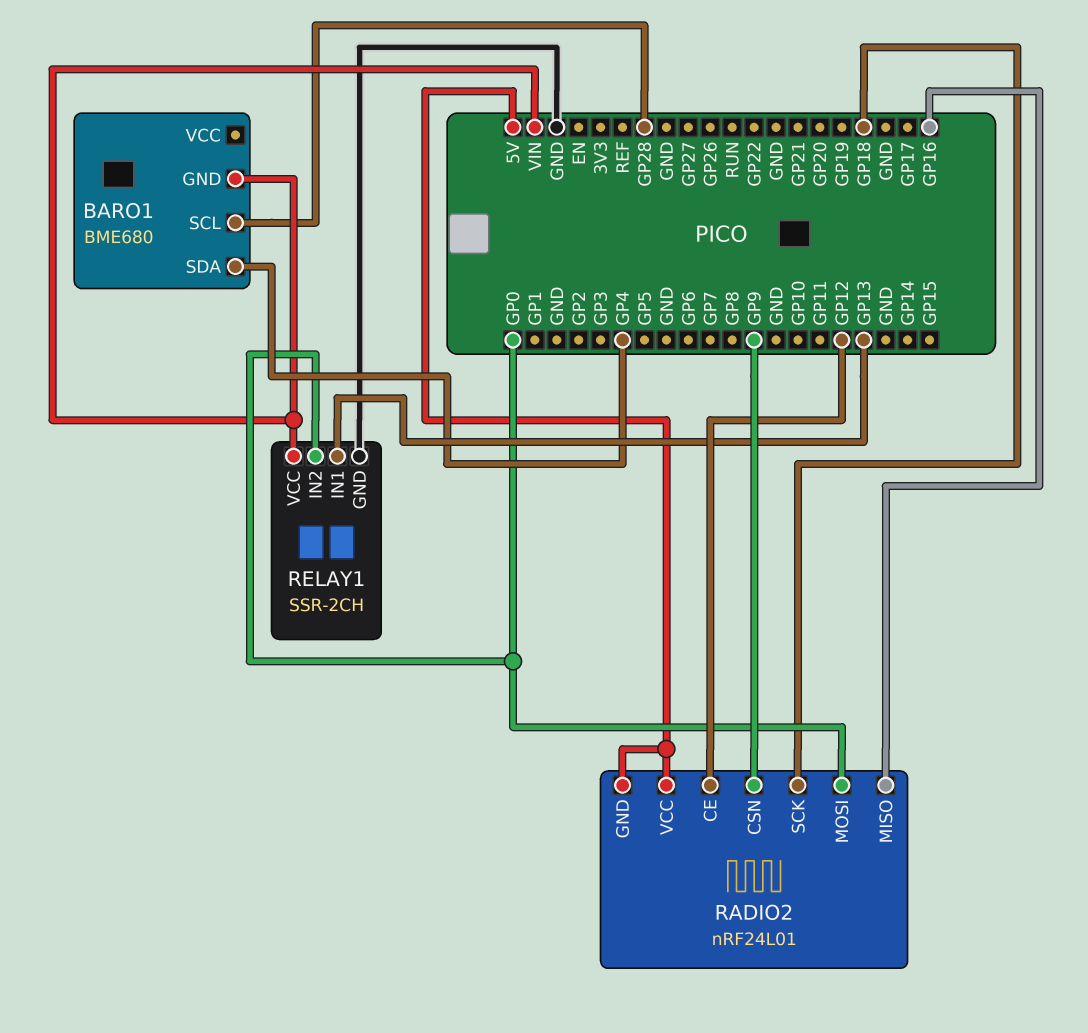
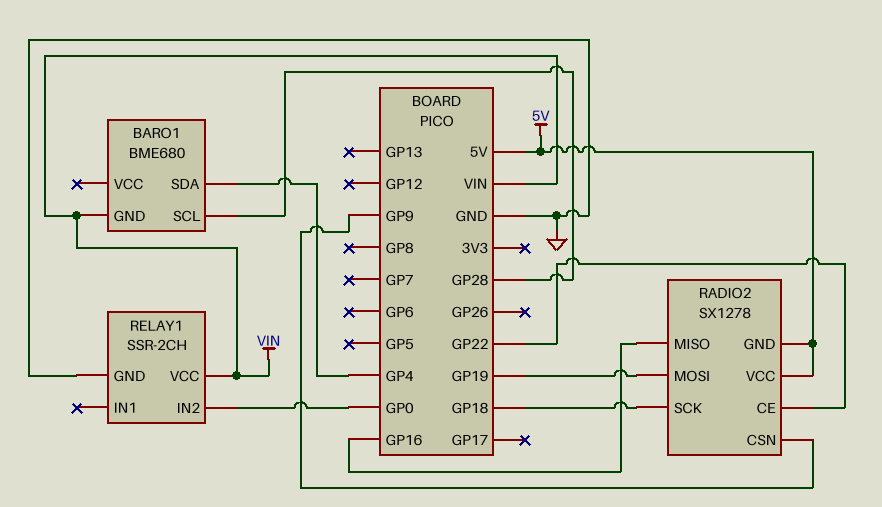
RADIO2: nRF24L01 -> SX1278
RADIO2 pin CE: GP12 -> GP22
RADIO2 pin MOSI: GP0 -> GP19
RELAY1 pin IN1: GP13 -> none

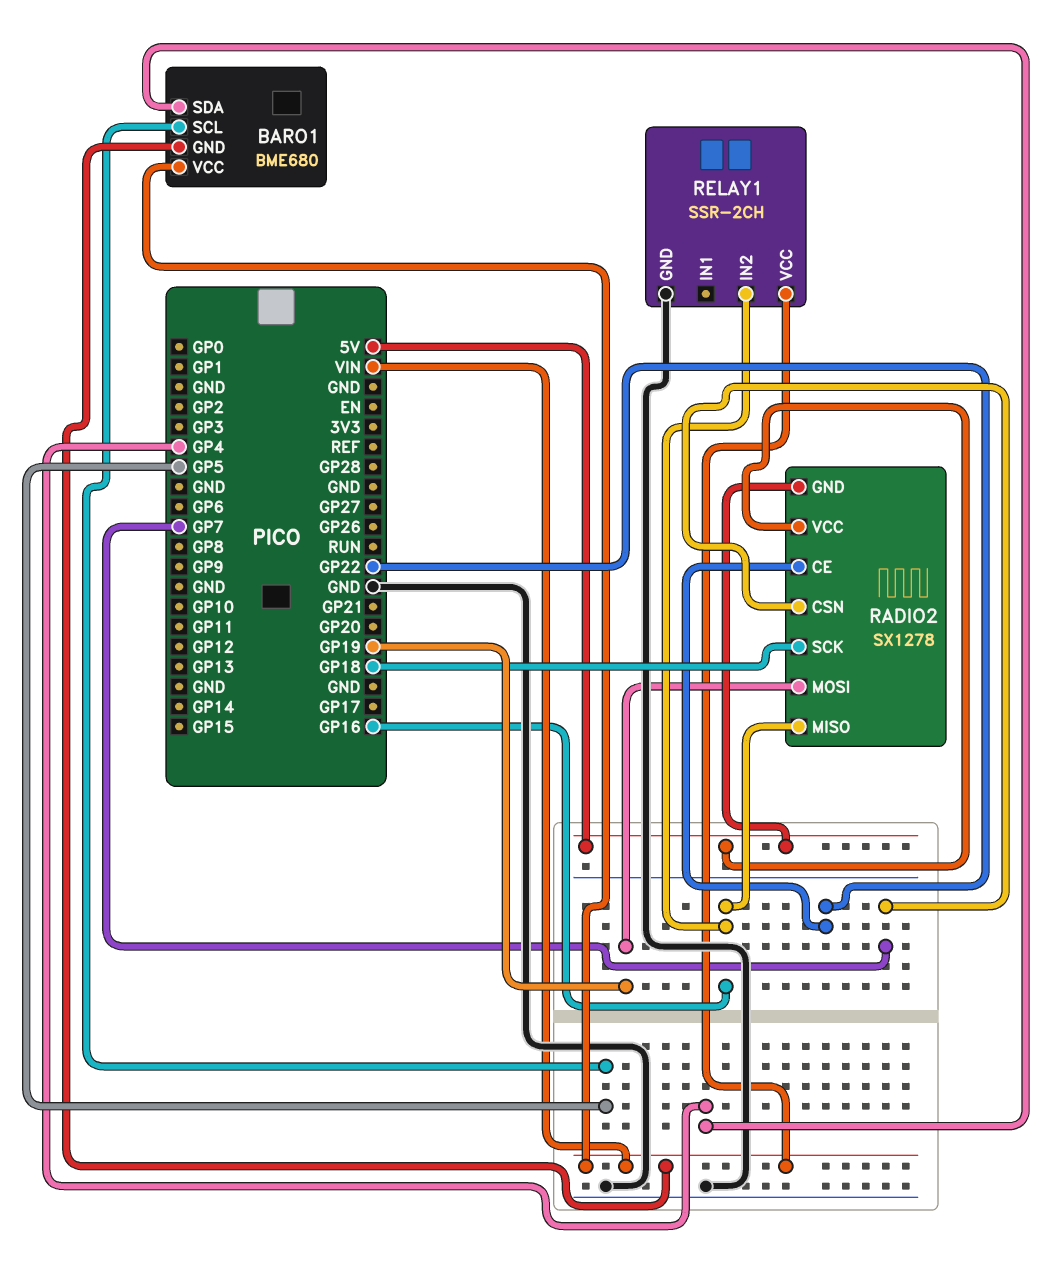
BARO1 pin SCL: GP28 -> GP5
BARO1 pin VCC: none -> VIN
RADIO2 pin CSN: GP9 -> GP7
RELAY1 pin IN2: GP0 -> GP16

